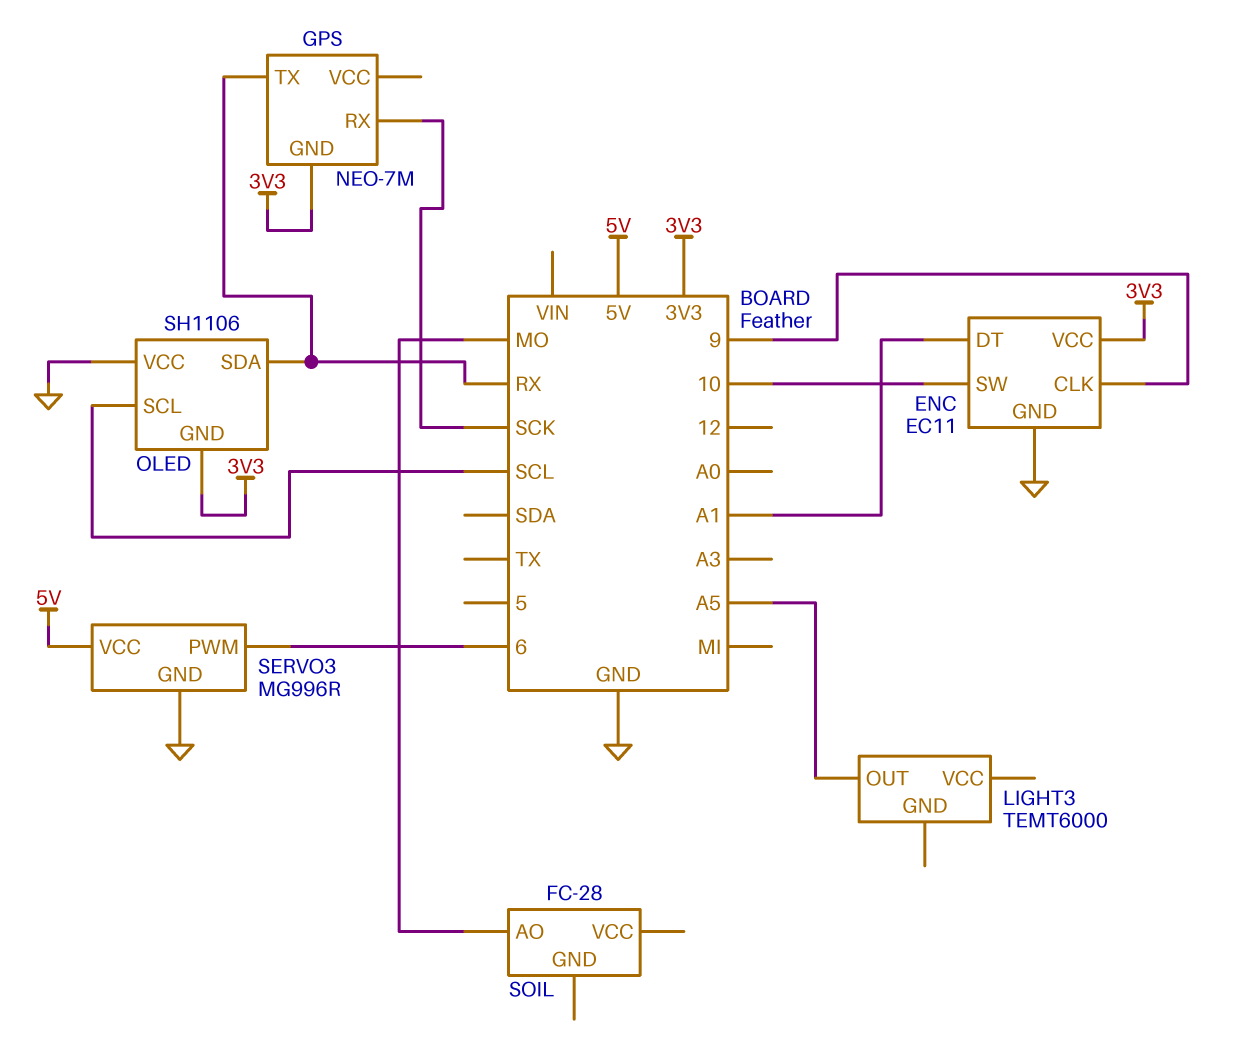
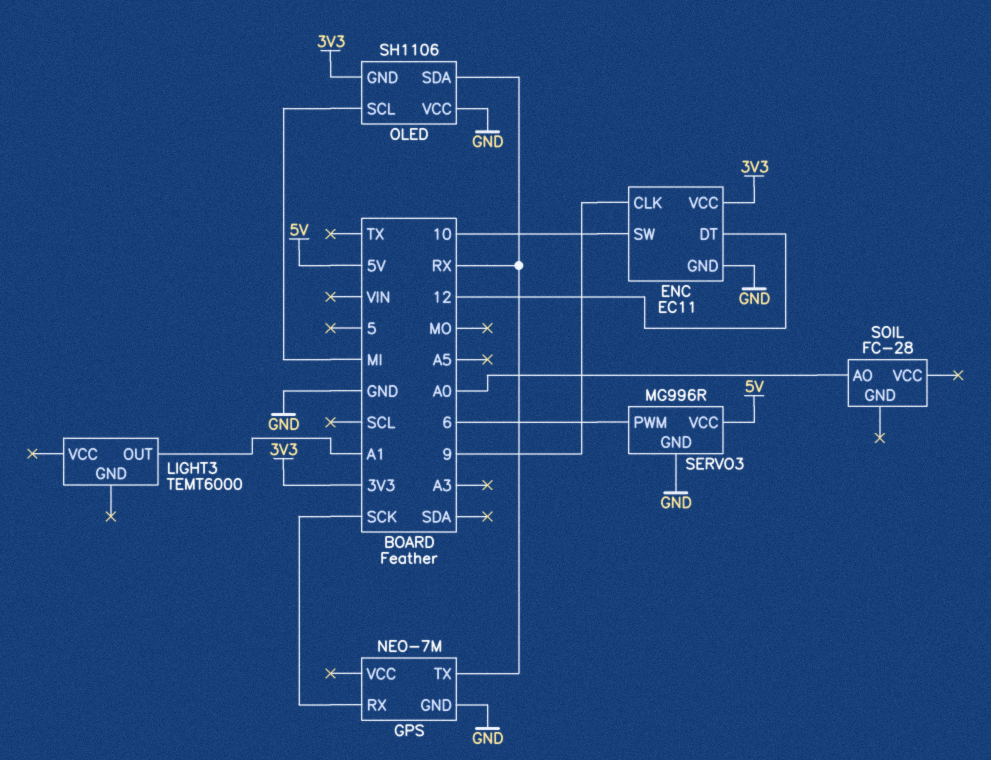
ENC pin DT: A1 -> 12
GPS pin GND: 3V3 -> GND
LIGHT3 pin OUT: A5 -> A1
OLED pin SCL: SCL -> MI
SOIL pin AO: MO -> A0

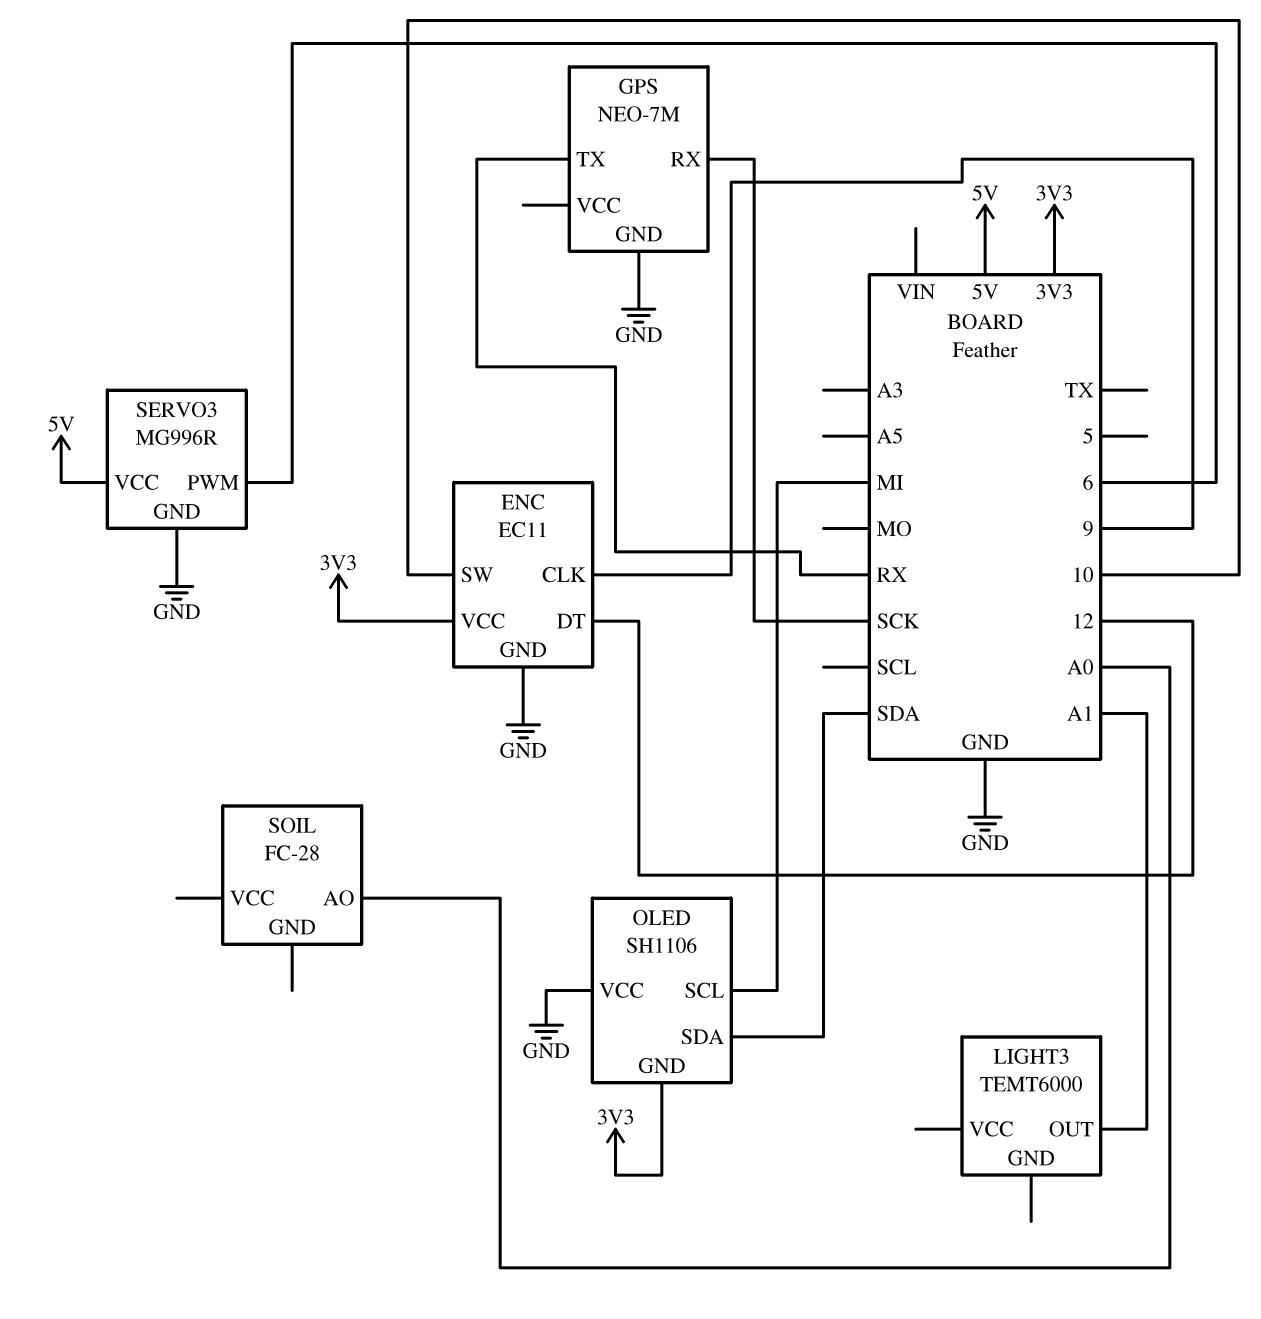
OLED pin SDA: RX -> SDA

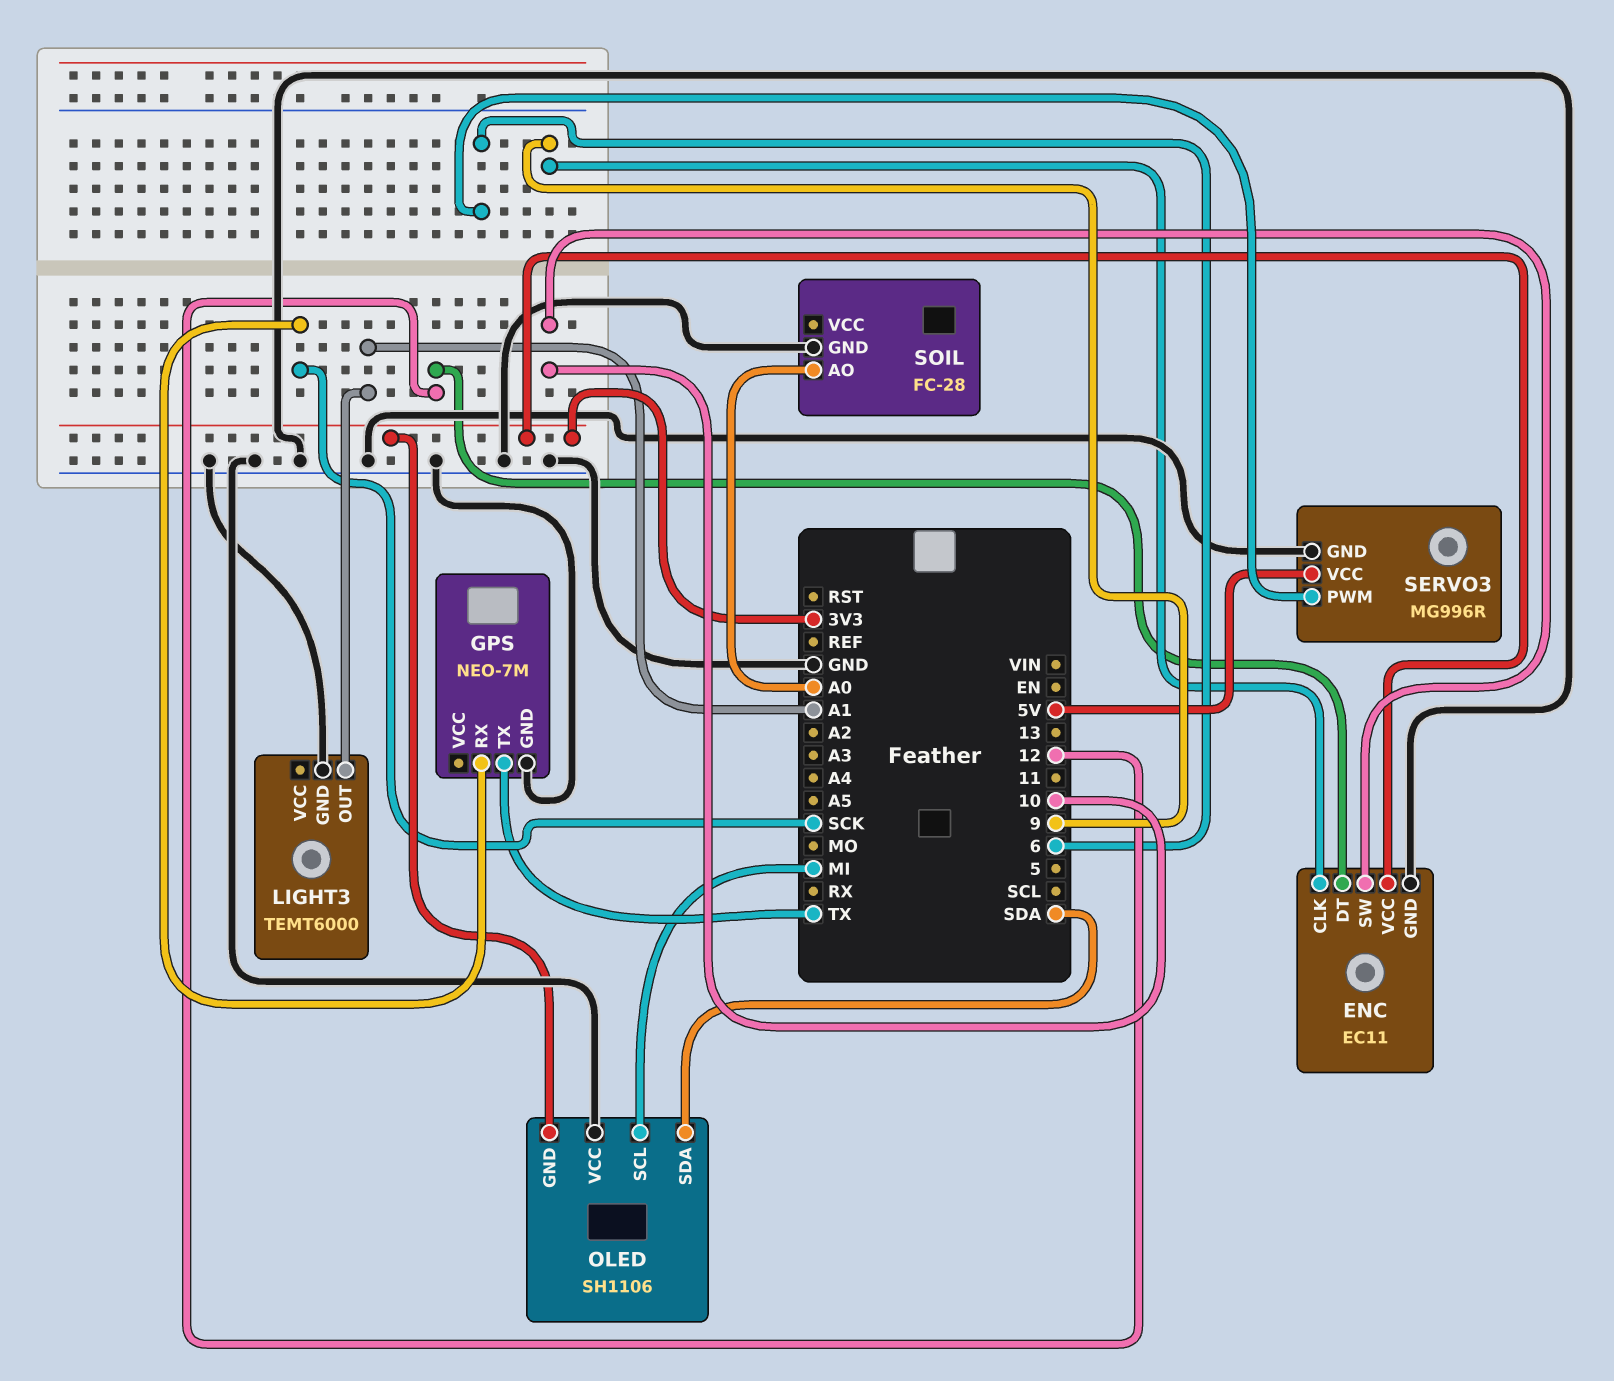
GPS pin TX: RX -> TX
LIGHT3 pin GND: none -> GND
SOIL pin GND: none -> GND

